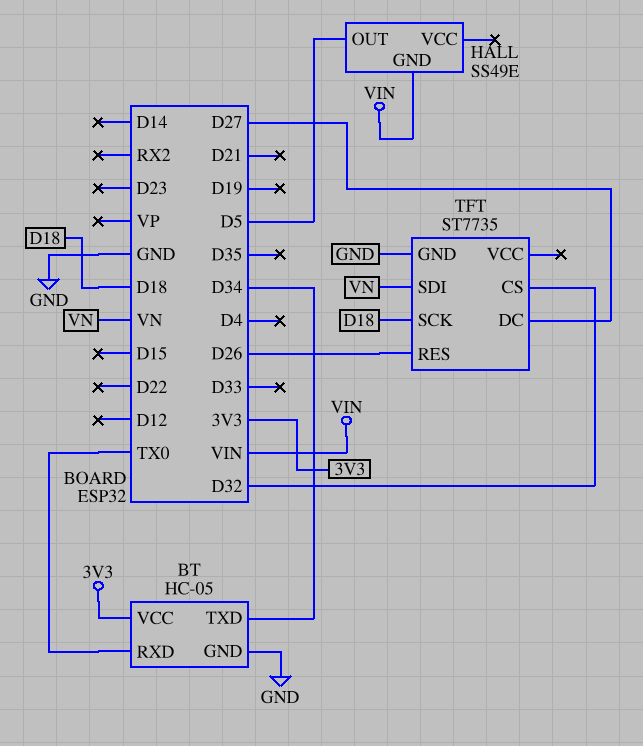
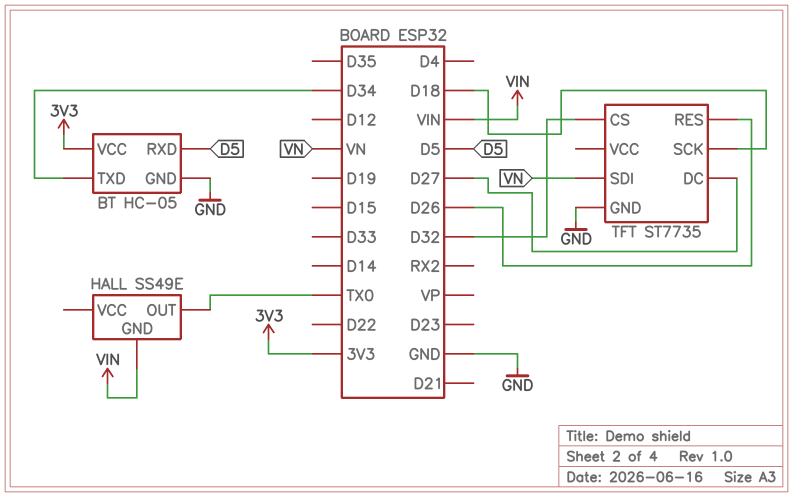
BT pin RXD: TX0 -> D5
HALL pin OUT: D5 -> TX0

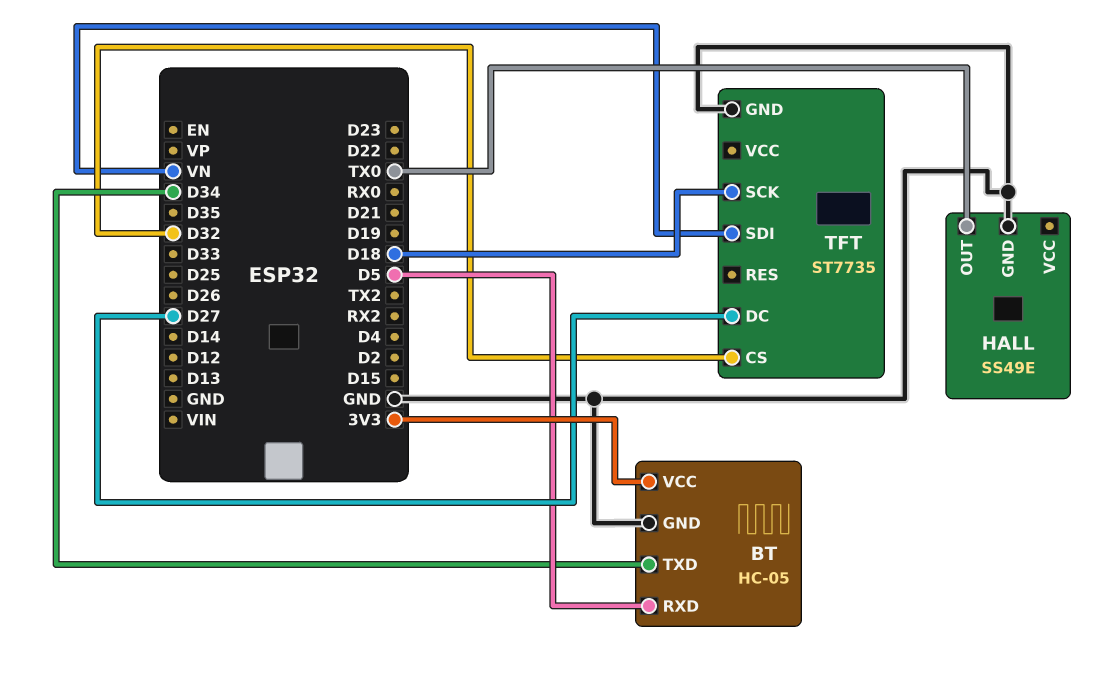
HALL pin GND: VIN -> GND
TFT pin RES: D26 -> none

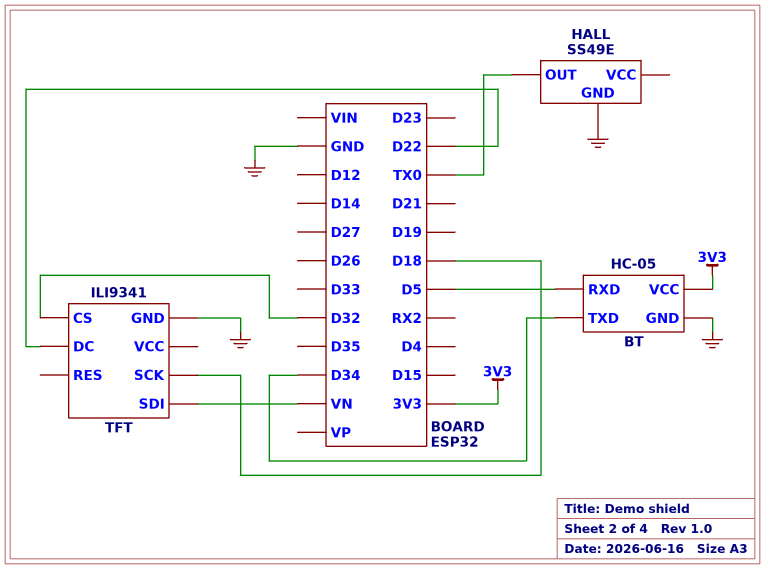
TFT: ST7735 -> ILI9341
TFT pin DC: D27 -> D22

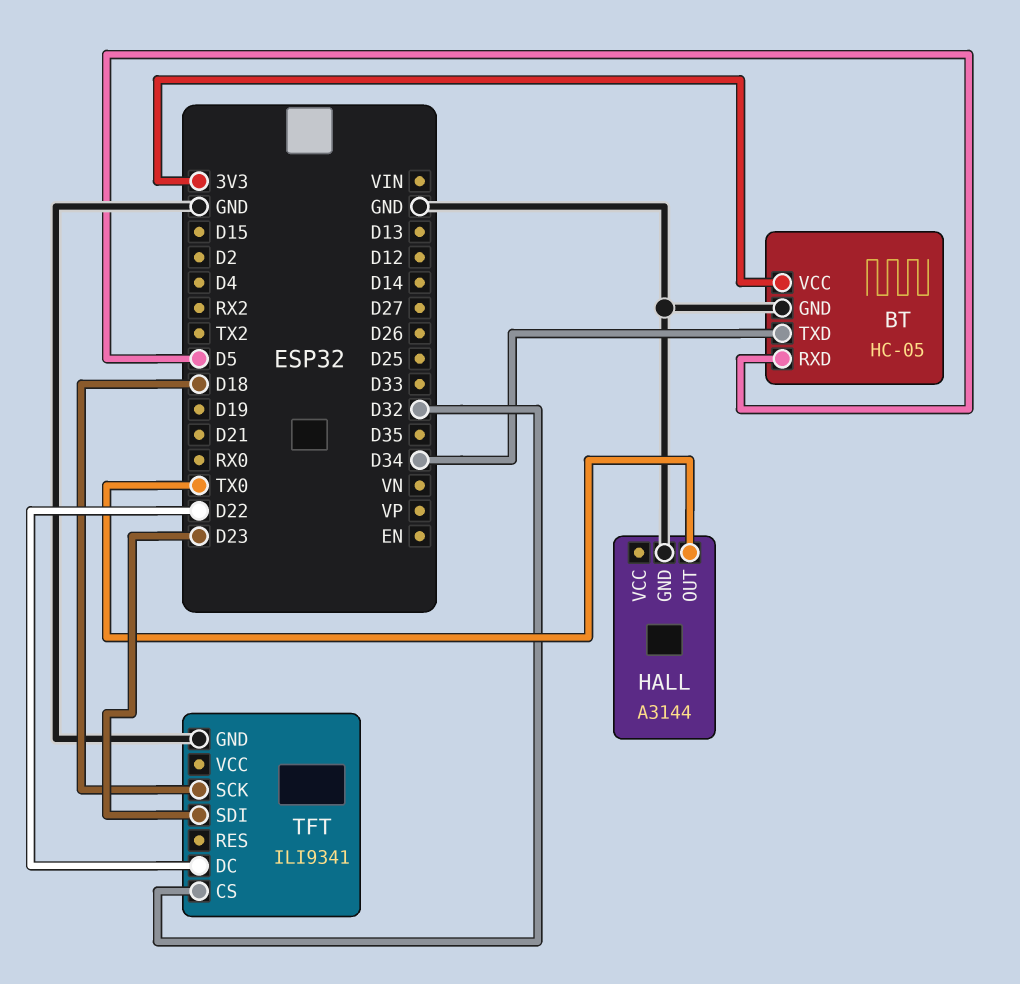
HALL: SS49E -> A3144
TFT pin SDI: VN -> D23

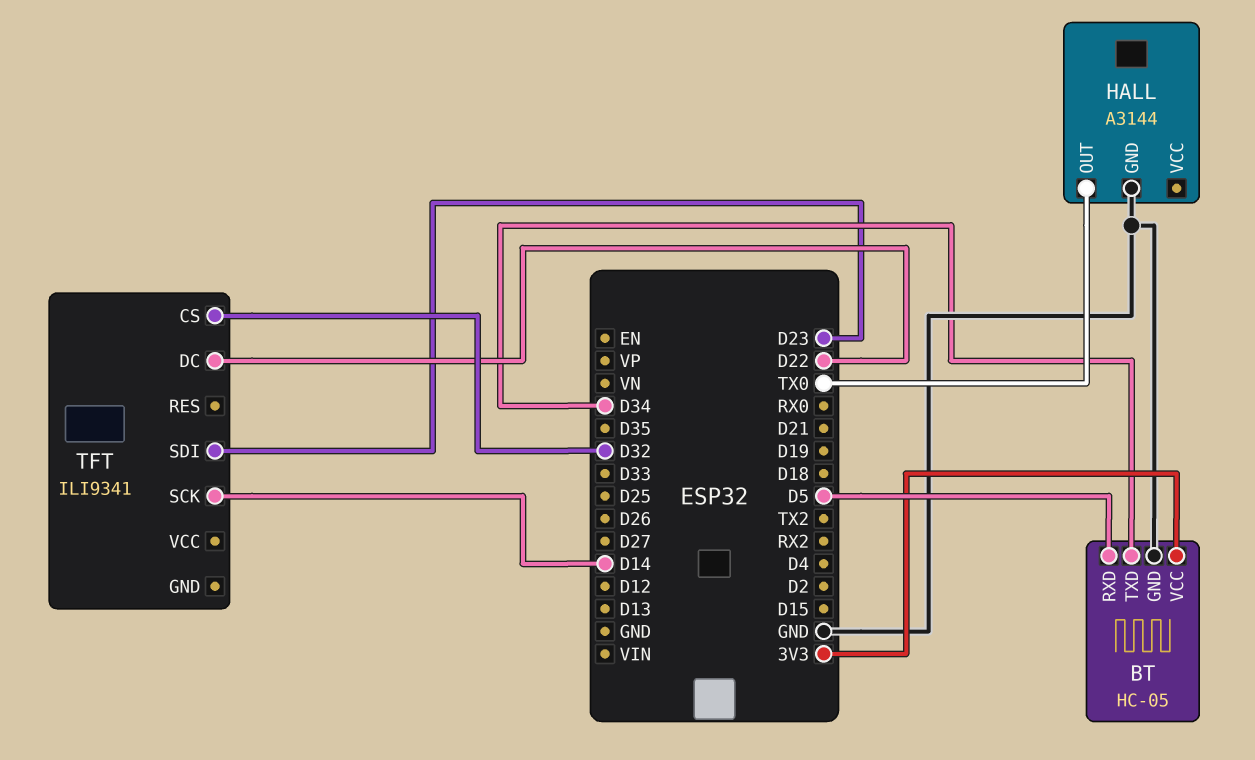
TFT pin GND: GND -> none
TFT pin SCK: D18 -> D14

